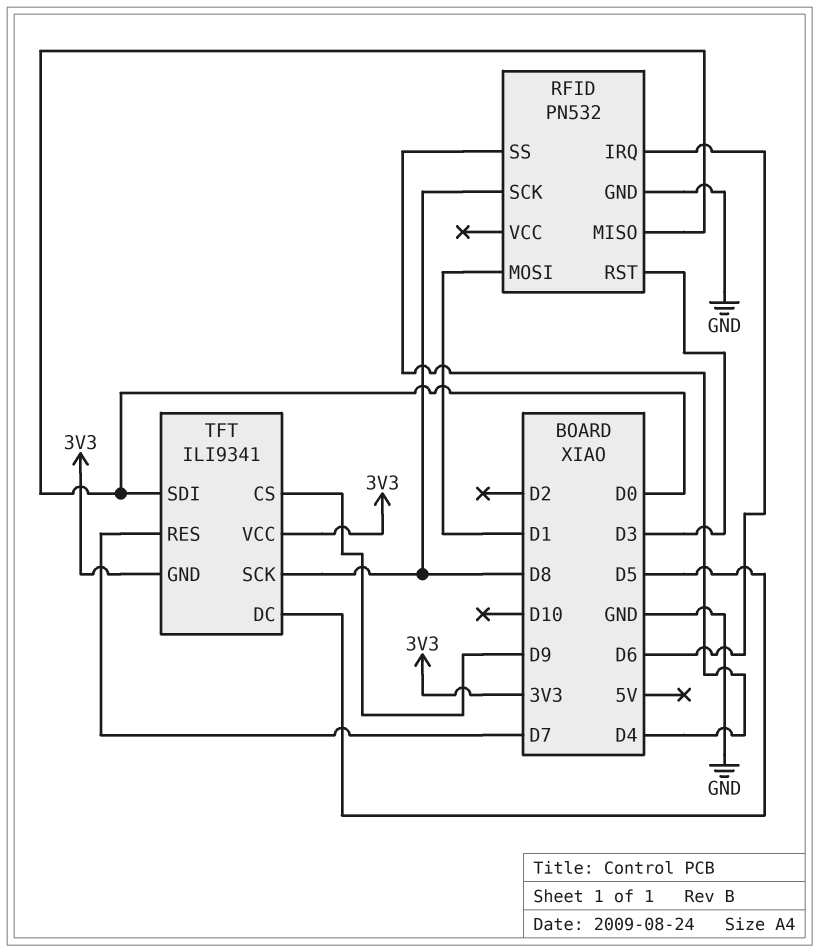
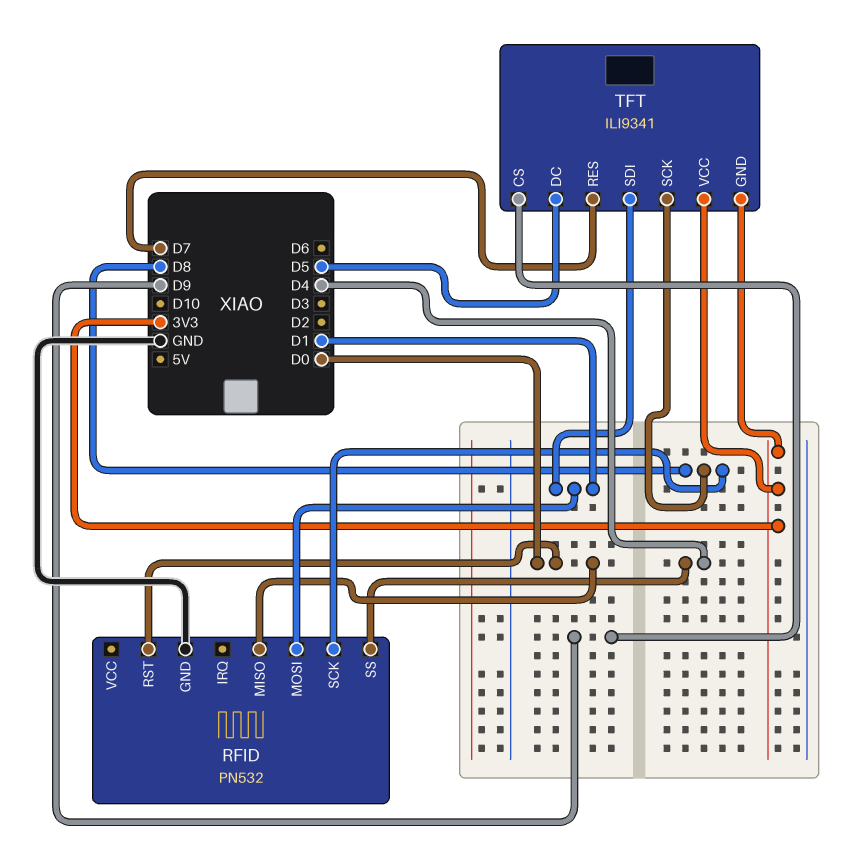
RFID pin IRQ: D6 -> none
RFID pin RST: D3 -> D0
TFT pin SDI: D0 -> D1

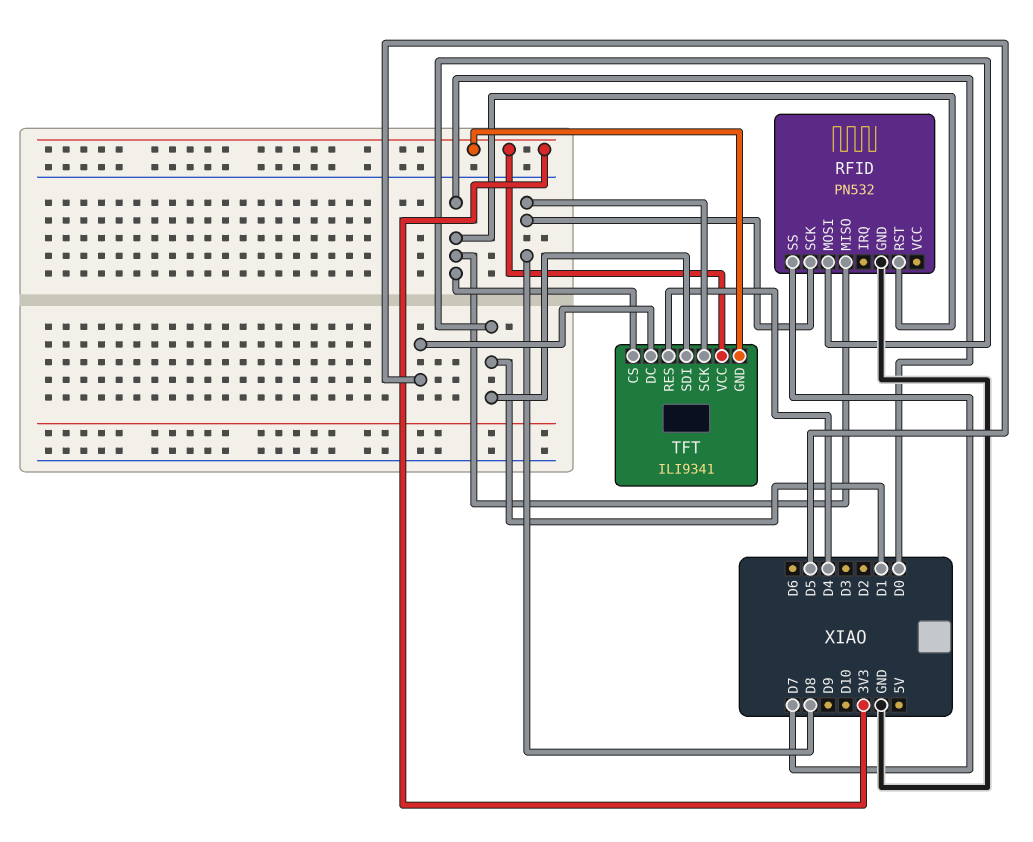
RFID pin SS: D4 -> D7
TFT pin CS: D9 -> D0
TFT pin RES: D7 -> D4

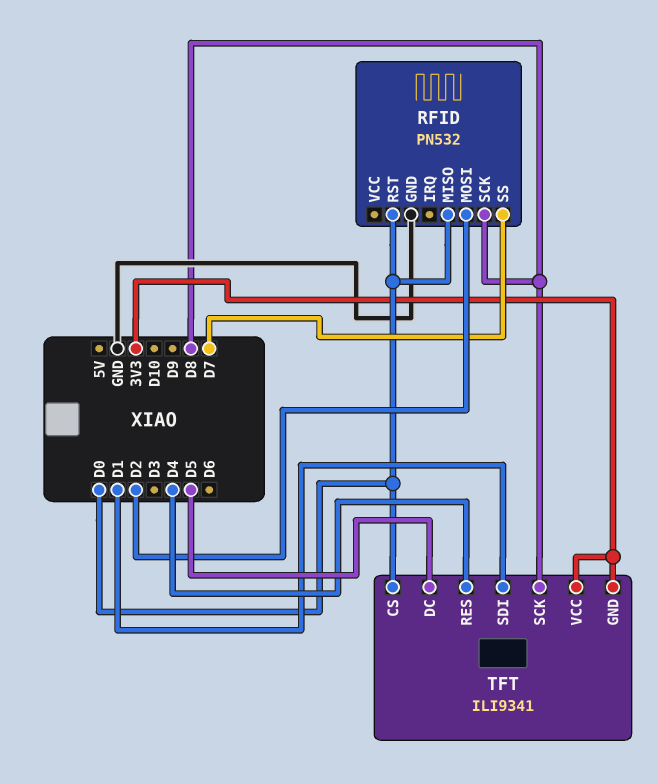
RFID pin MOSI: D1 -> D2

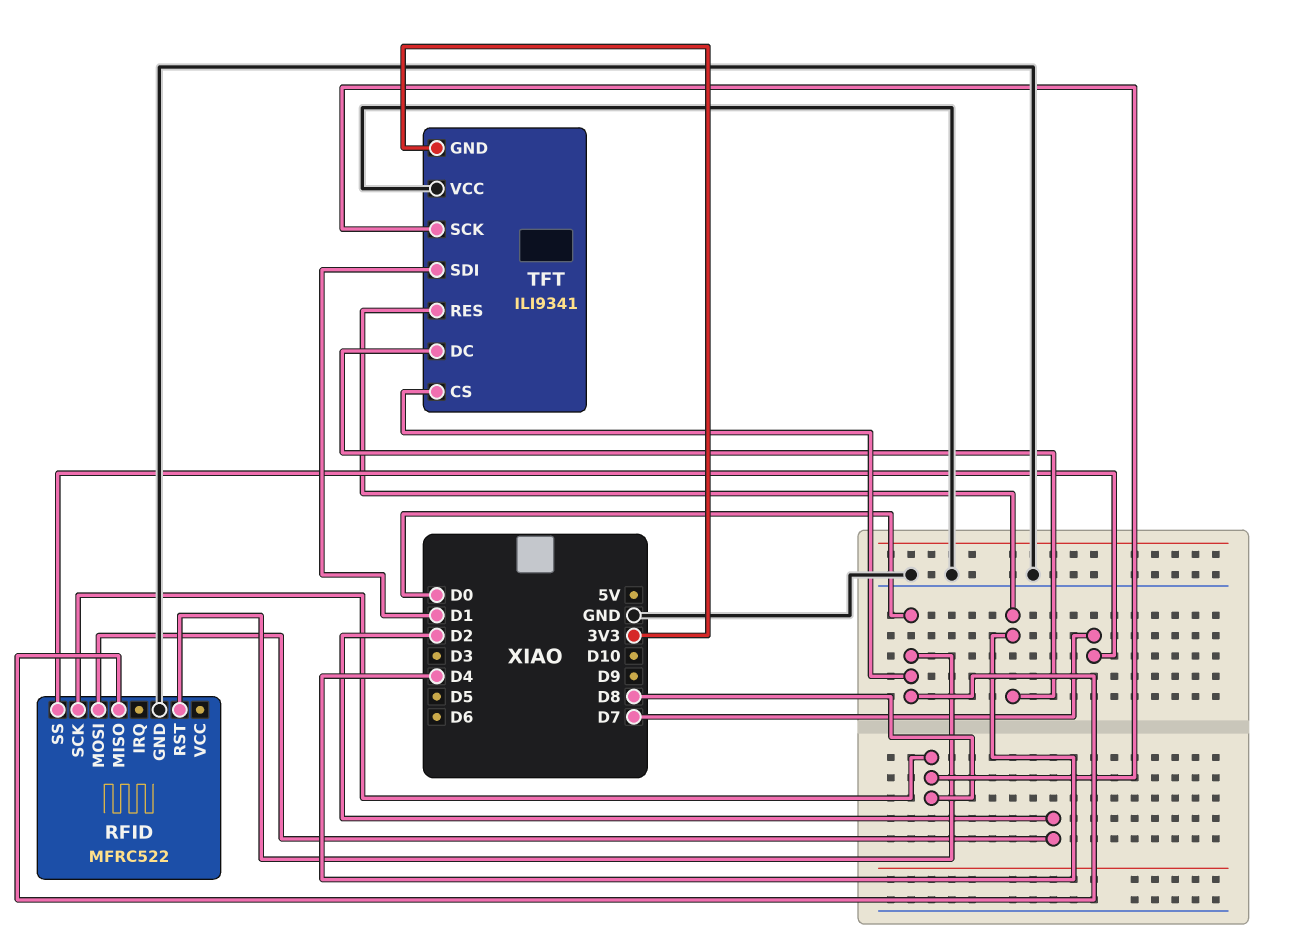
RFID: PN532 -> MFRC522
TFT pin DC: D5 -> D4
TFT pin VCC: 3V3 -> GND

